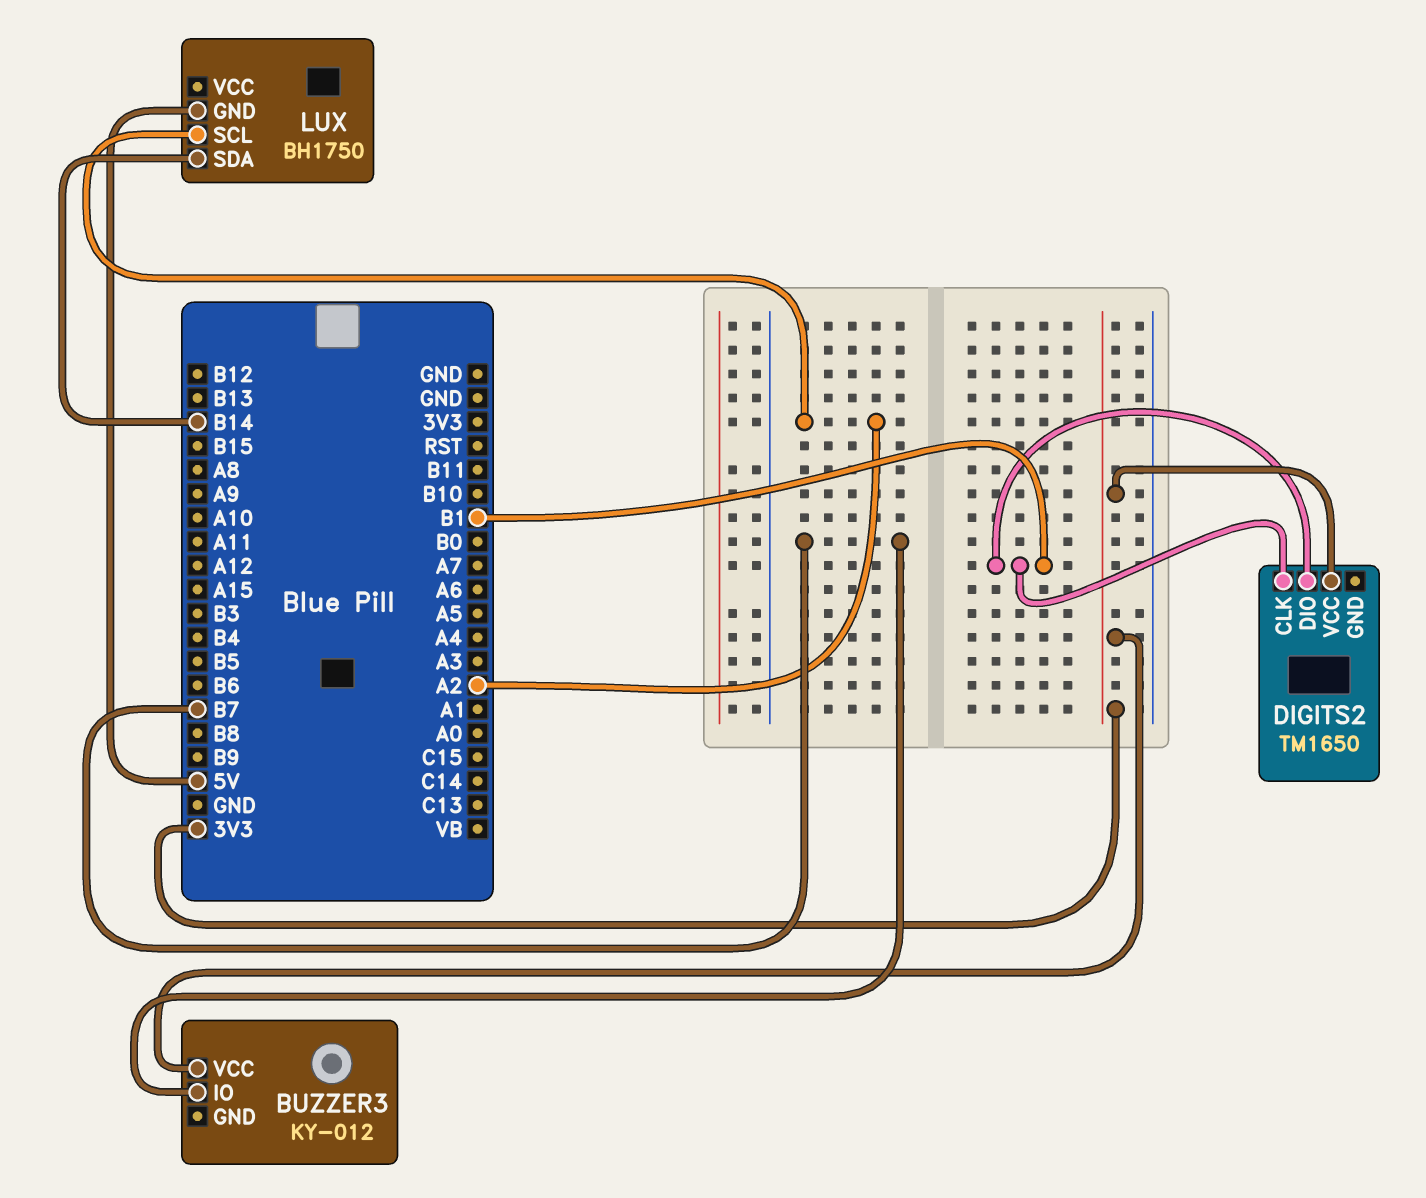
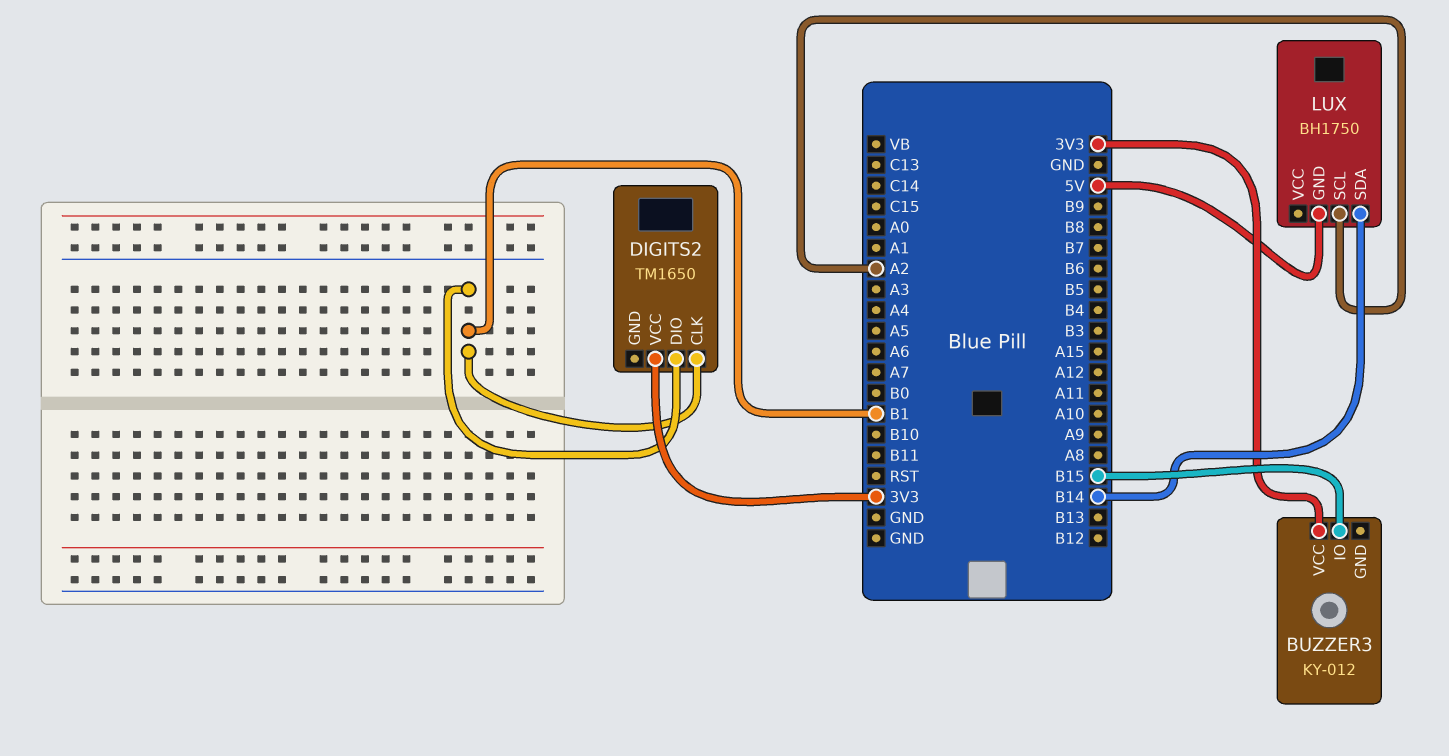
BUZZER3 pin IO: B7 -> B15

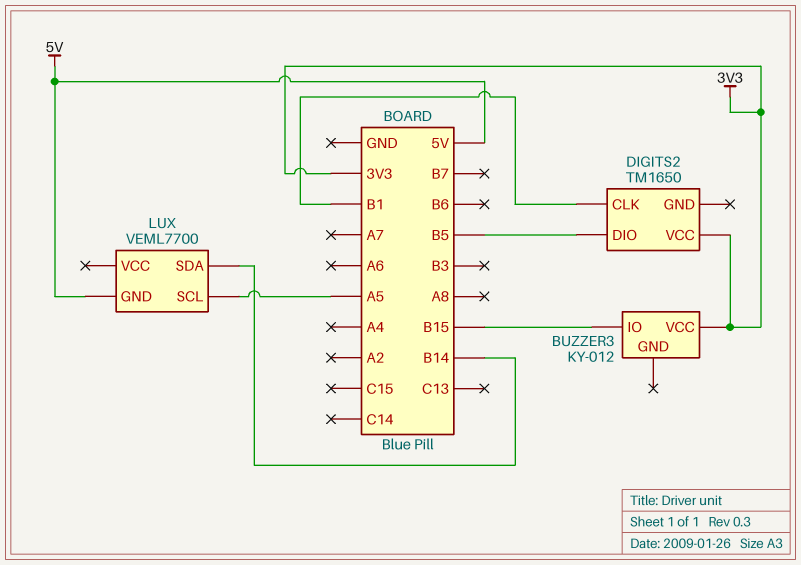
DIGITS2 pin DIO: B1 -> B5
LUX: BH1750 -> VEML7700
LUX pin SCL: A2 -> A5

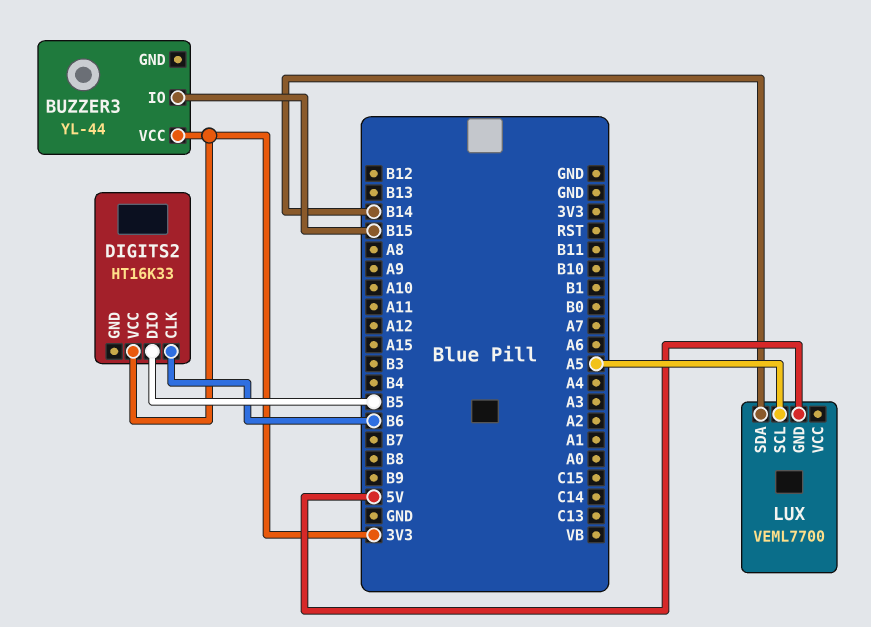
BUZZER3: KY-012 -> YL-44
DIGITS2: TM1650 -> HT16K33
DIGITS2 pin CLK: B1 -> B6

